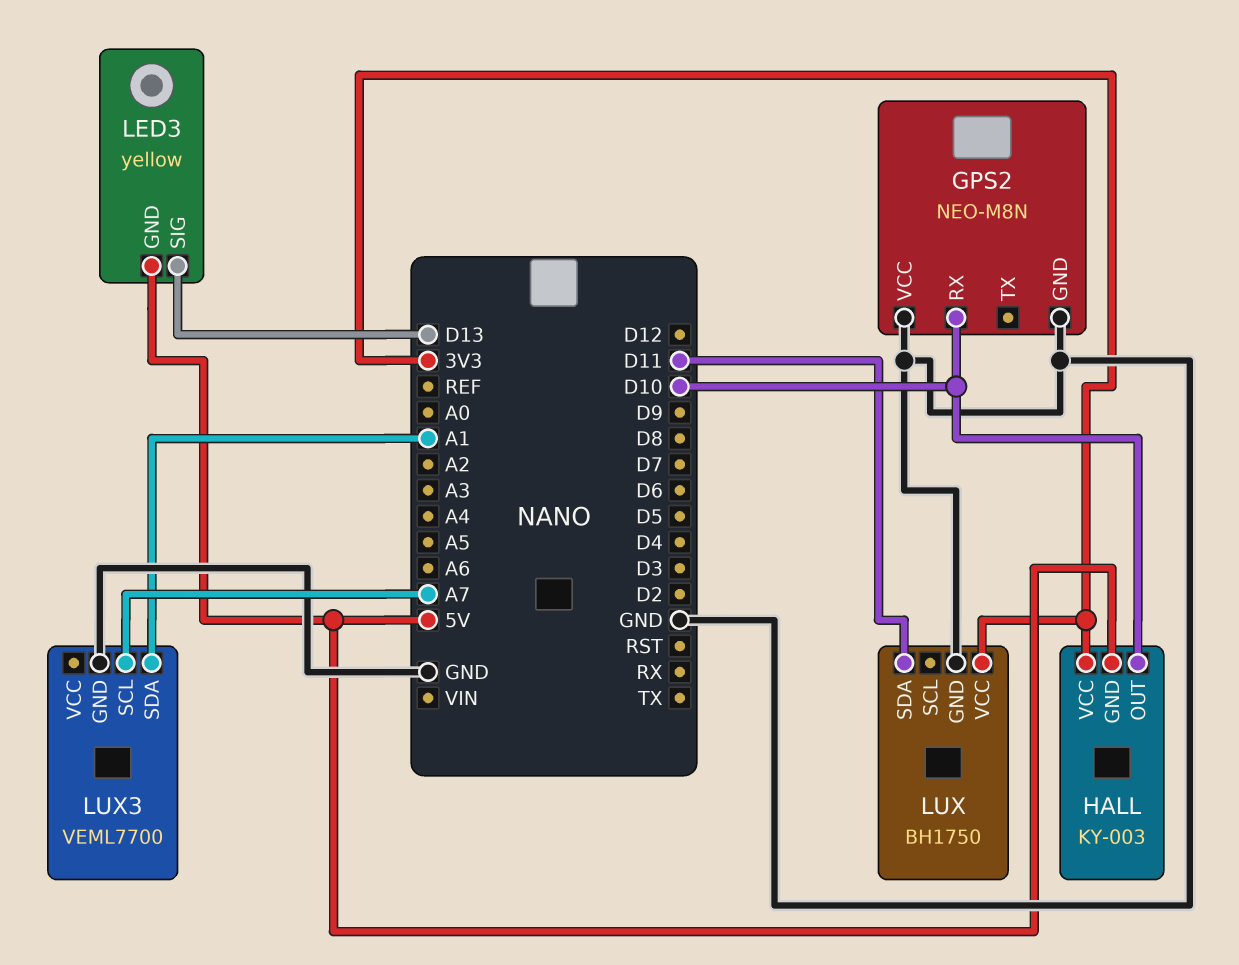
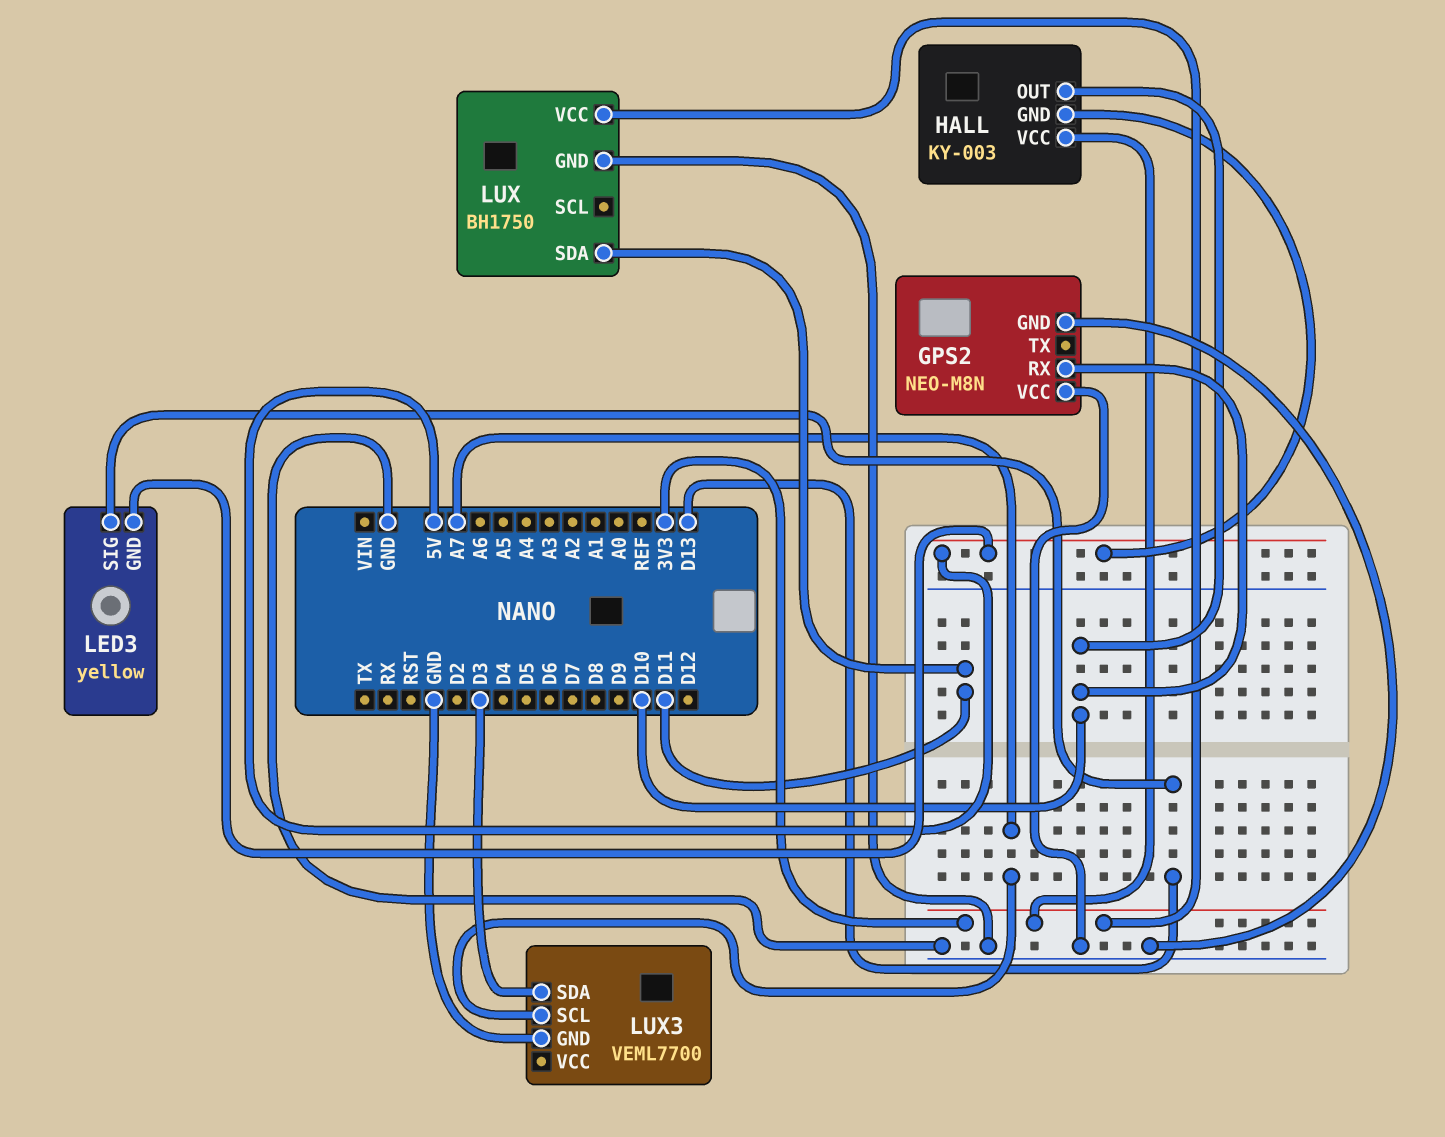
LUX3 pin SDA: A1 -> D3

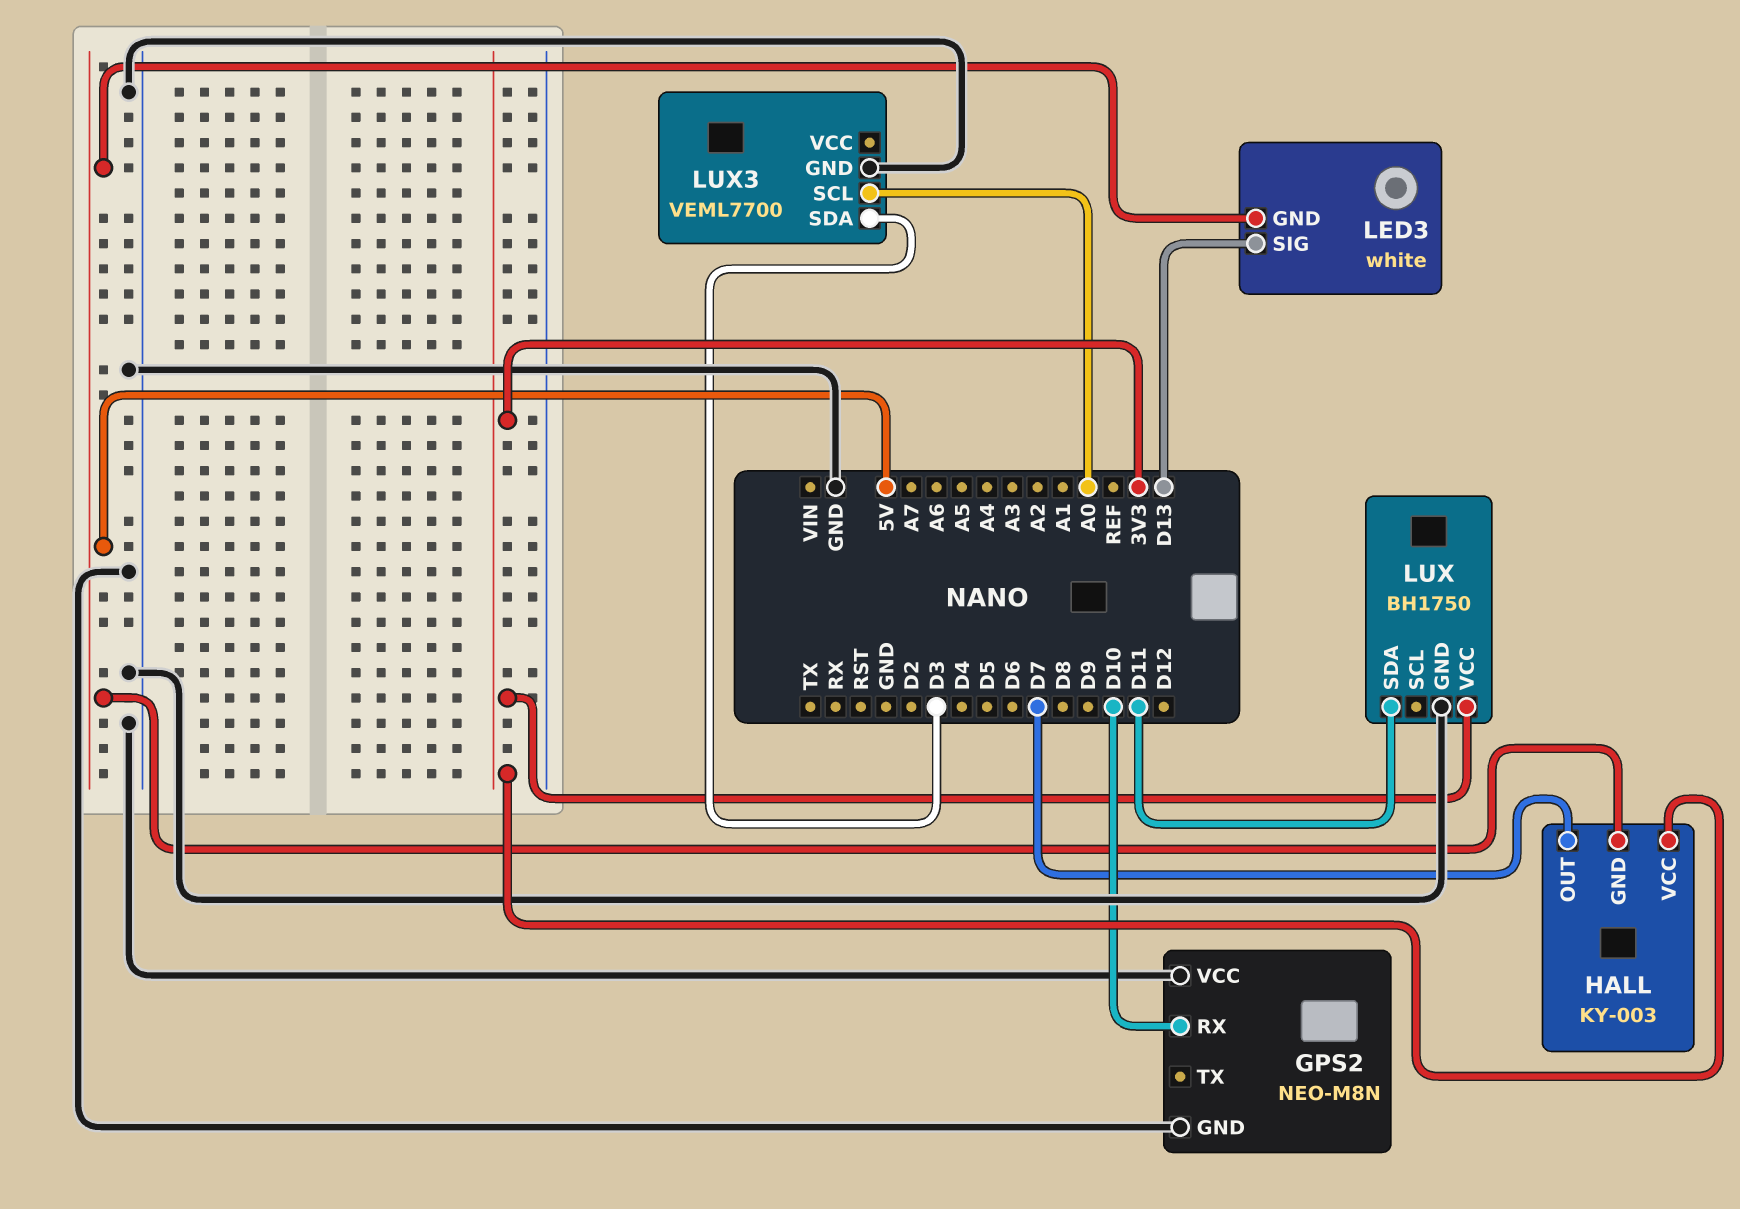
HALL pin OUT: D10 -> D7
LED3: yellow -> white
LUX3 pin SCL: A7 -> A0

